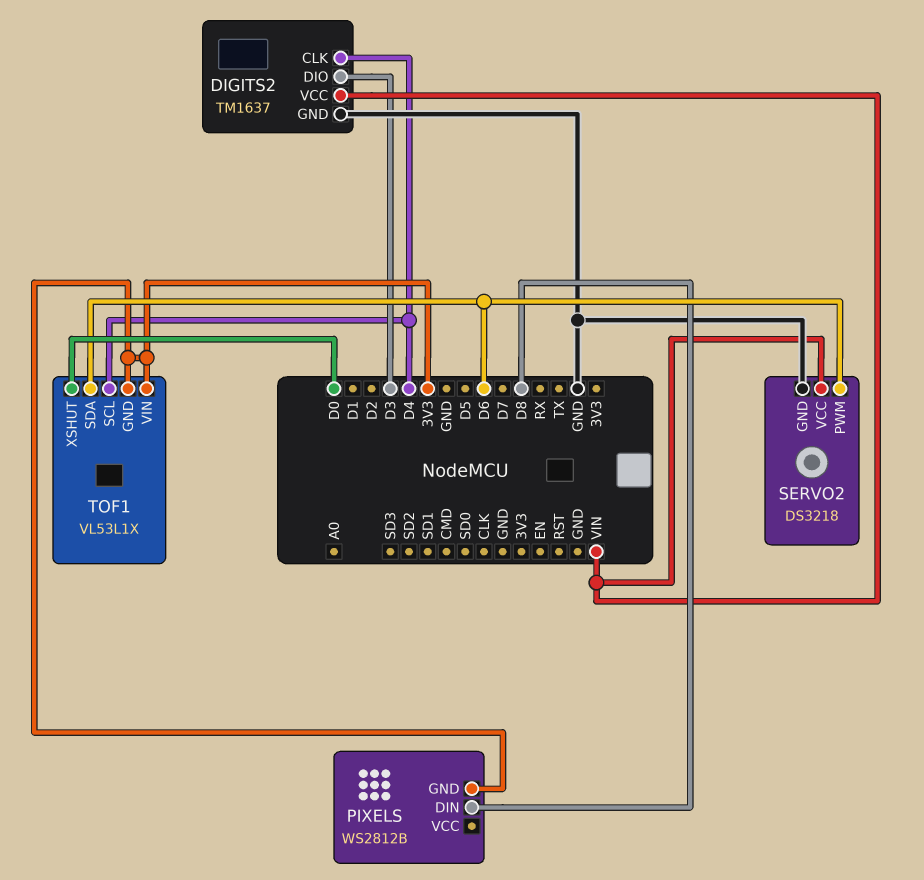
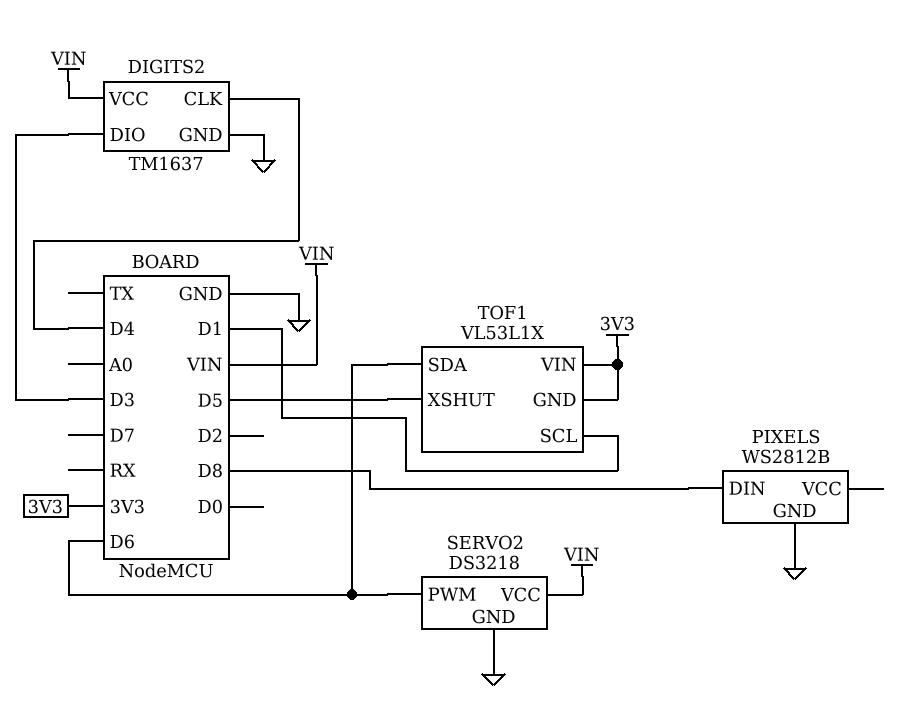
PIXELS pin GND: 3V3 -> GND
TOF1 pin SCL: D4 -> D1
TOF1 pin XSHUT: D0 -> D5

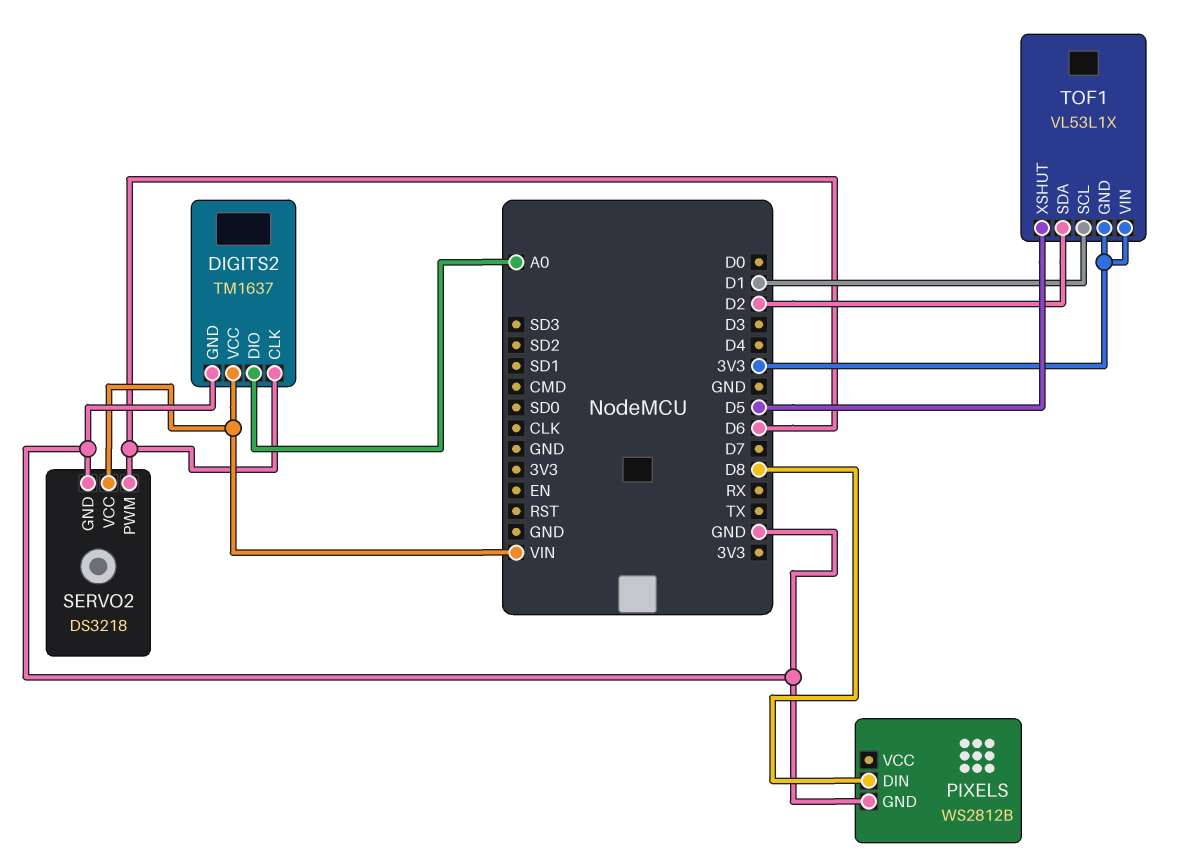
DIGITS2 pin CLK: D4 -> D6
DIGITS2 pin DIO: D3 -> A0
TOF1 pin SDA: D6 -> D2

